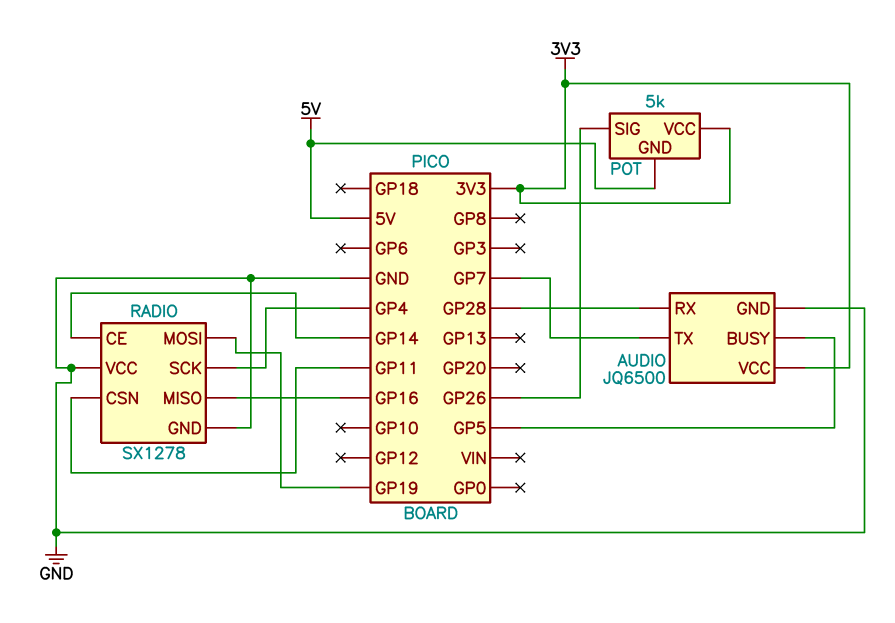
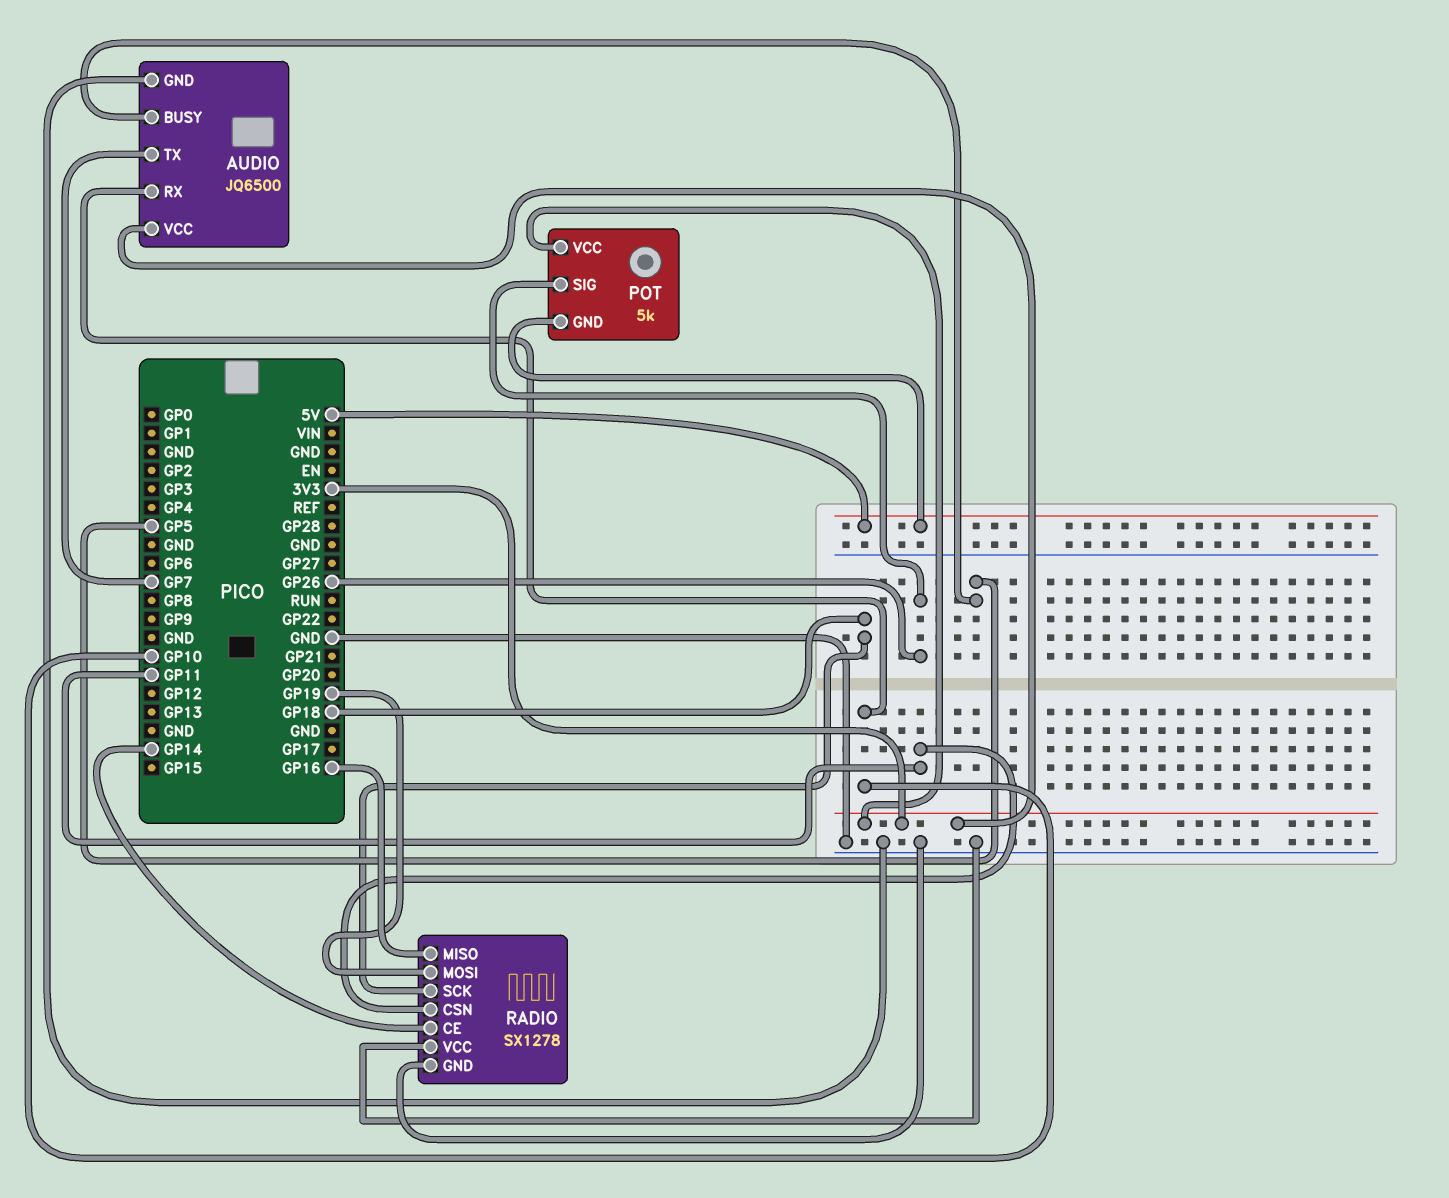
AUDIO pin RX: GP28 -> GP10
RADIO pin SCK: GP4 -> GP18

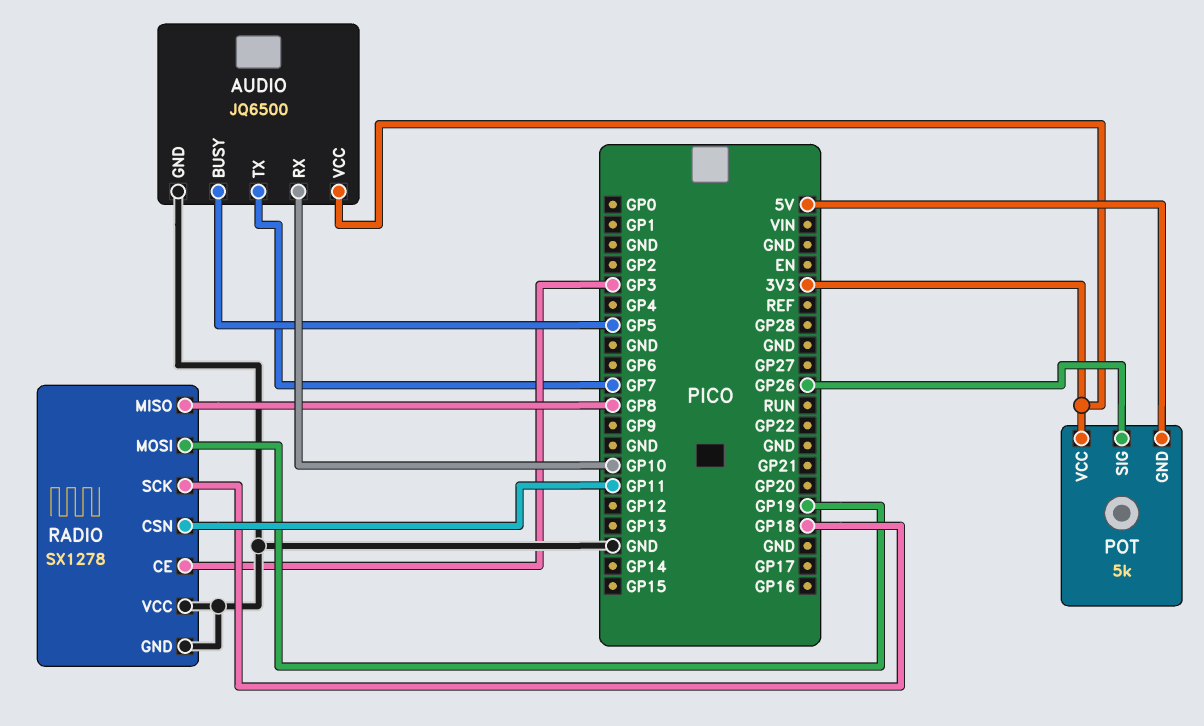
RADIO pin CE: GP14 -> GP3
RADIO pin MISO: GP16 -> GP8

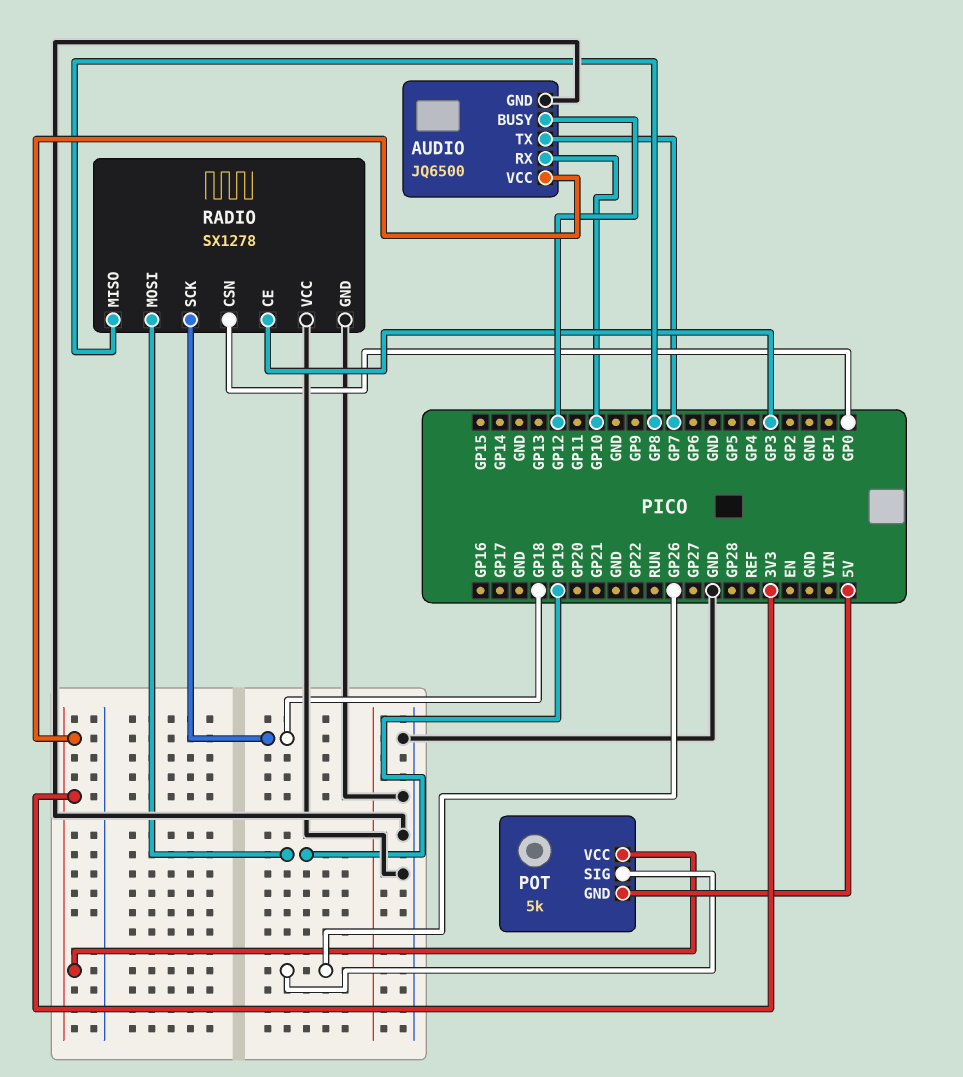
AUDIO pin BUSY: GP5 -> GP12
RADIO pin CSN: GP11 -> GP0

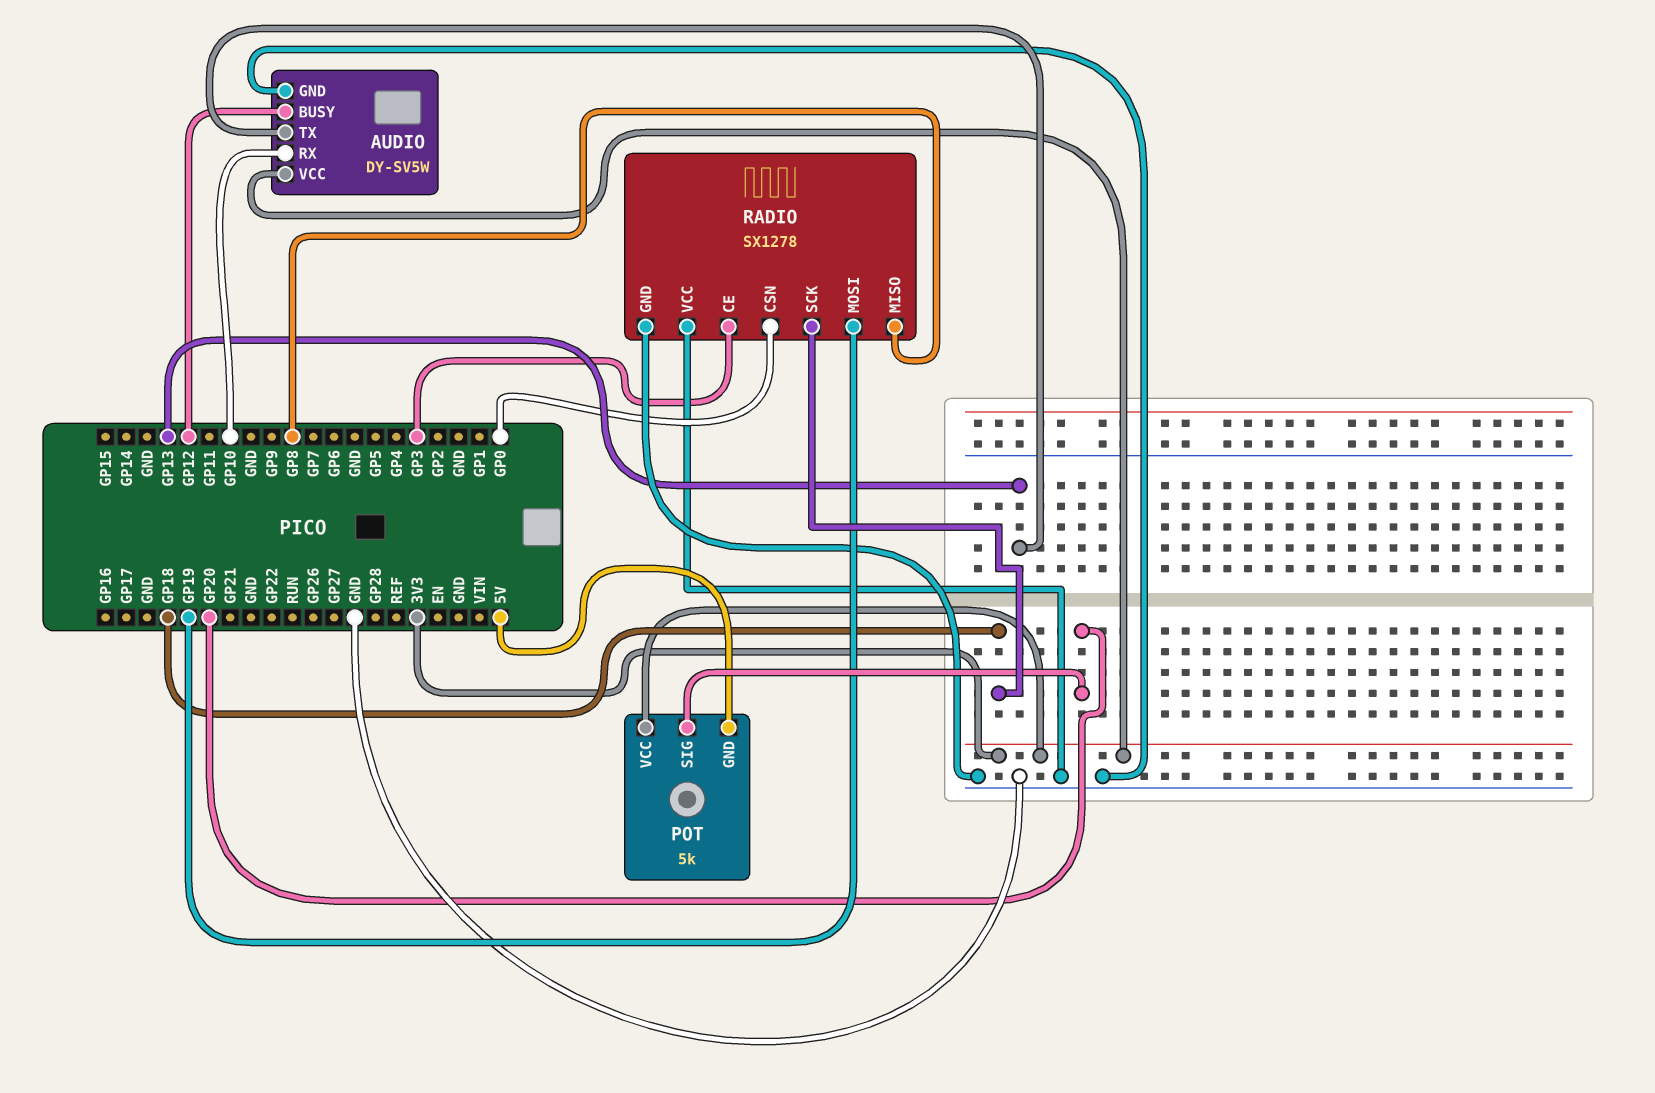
AUDIO: JQ6500 -> DY-SV5W
AUDIO pin TX: GP7 -> GP13
POT pin SIG: GP26 -> GP20

